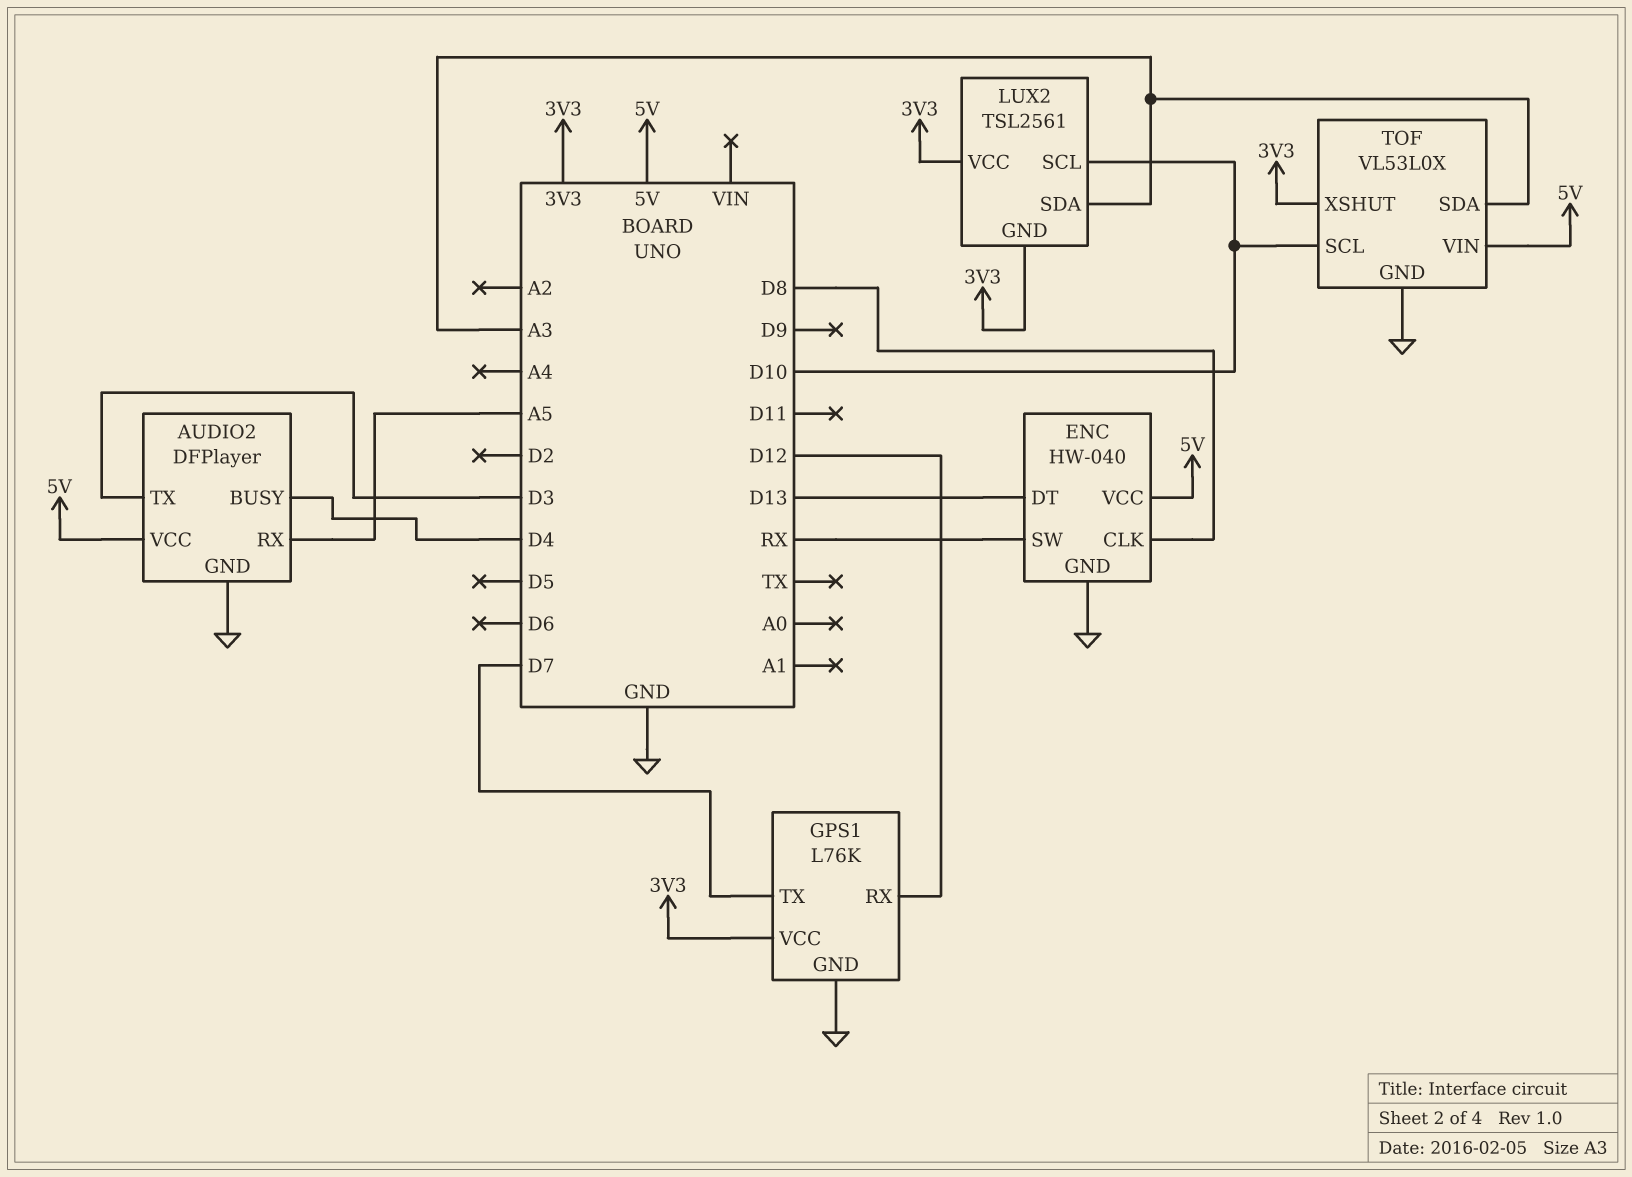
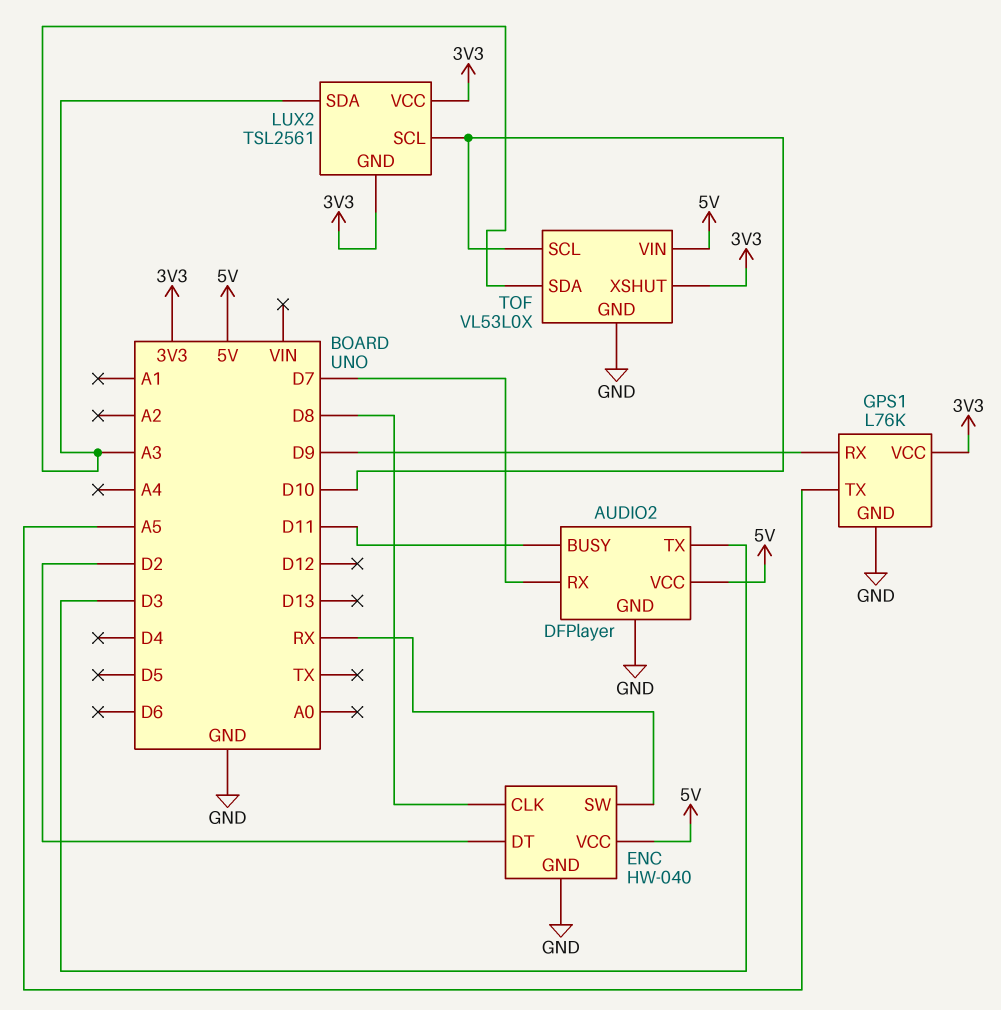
AUDIO2 pin BUSY: D4 -> D11
AUDIO2 pin RX: A5 -> D7
ENC pin DT: D13 -> D2
GPS1 pin RX: D12 -> D9
GPS1 pin TX: D7 -> A5

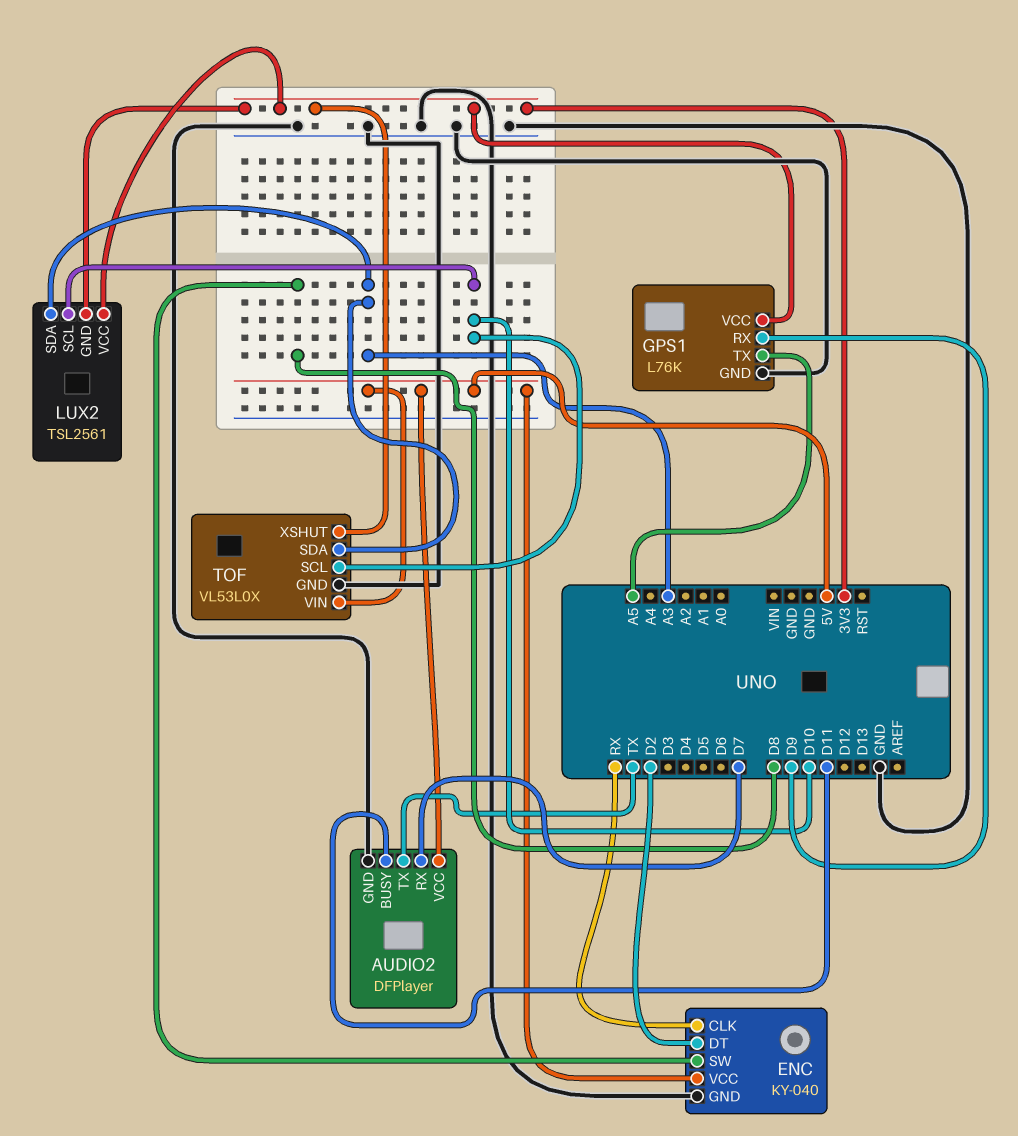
AUDIO2 pin TX: D3 -> TX
ENC: HW-040 -> KY-040
ENC pin CLK: D8 -> RX
ENC pin SW: RX -> D8

